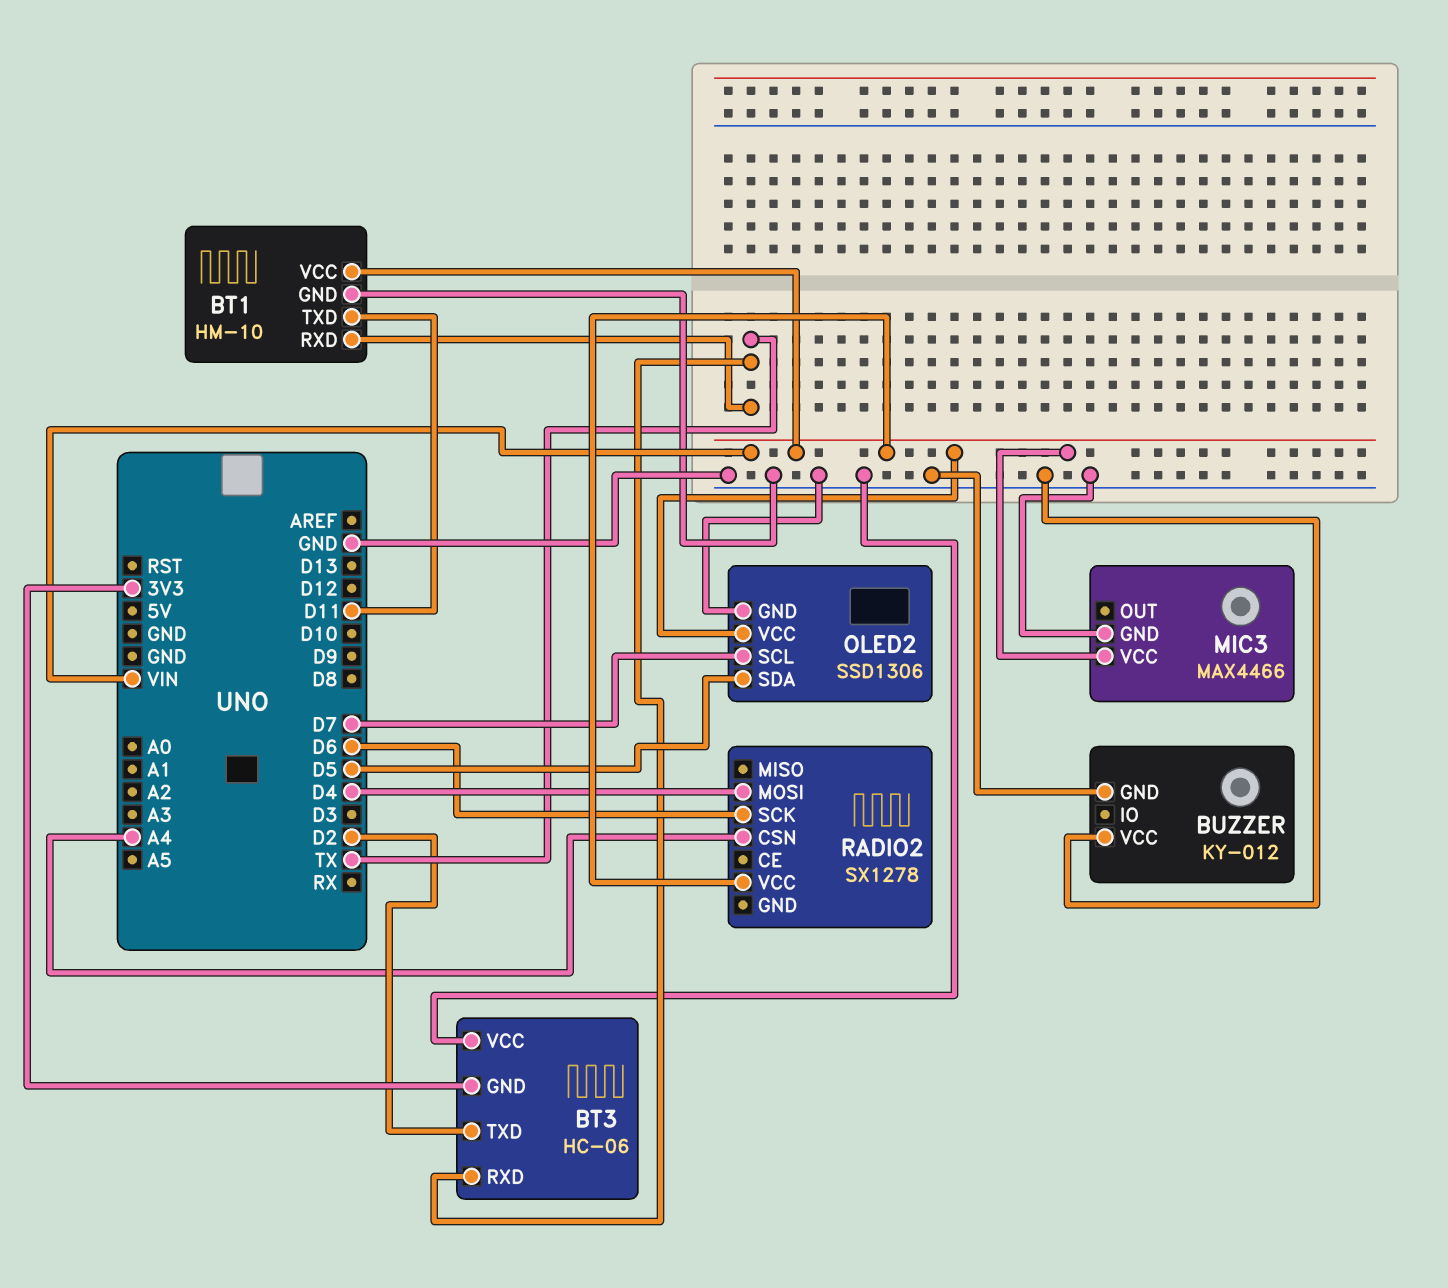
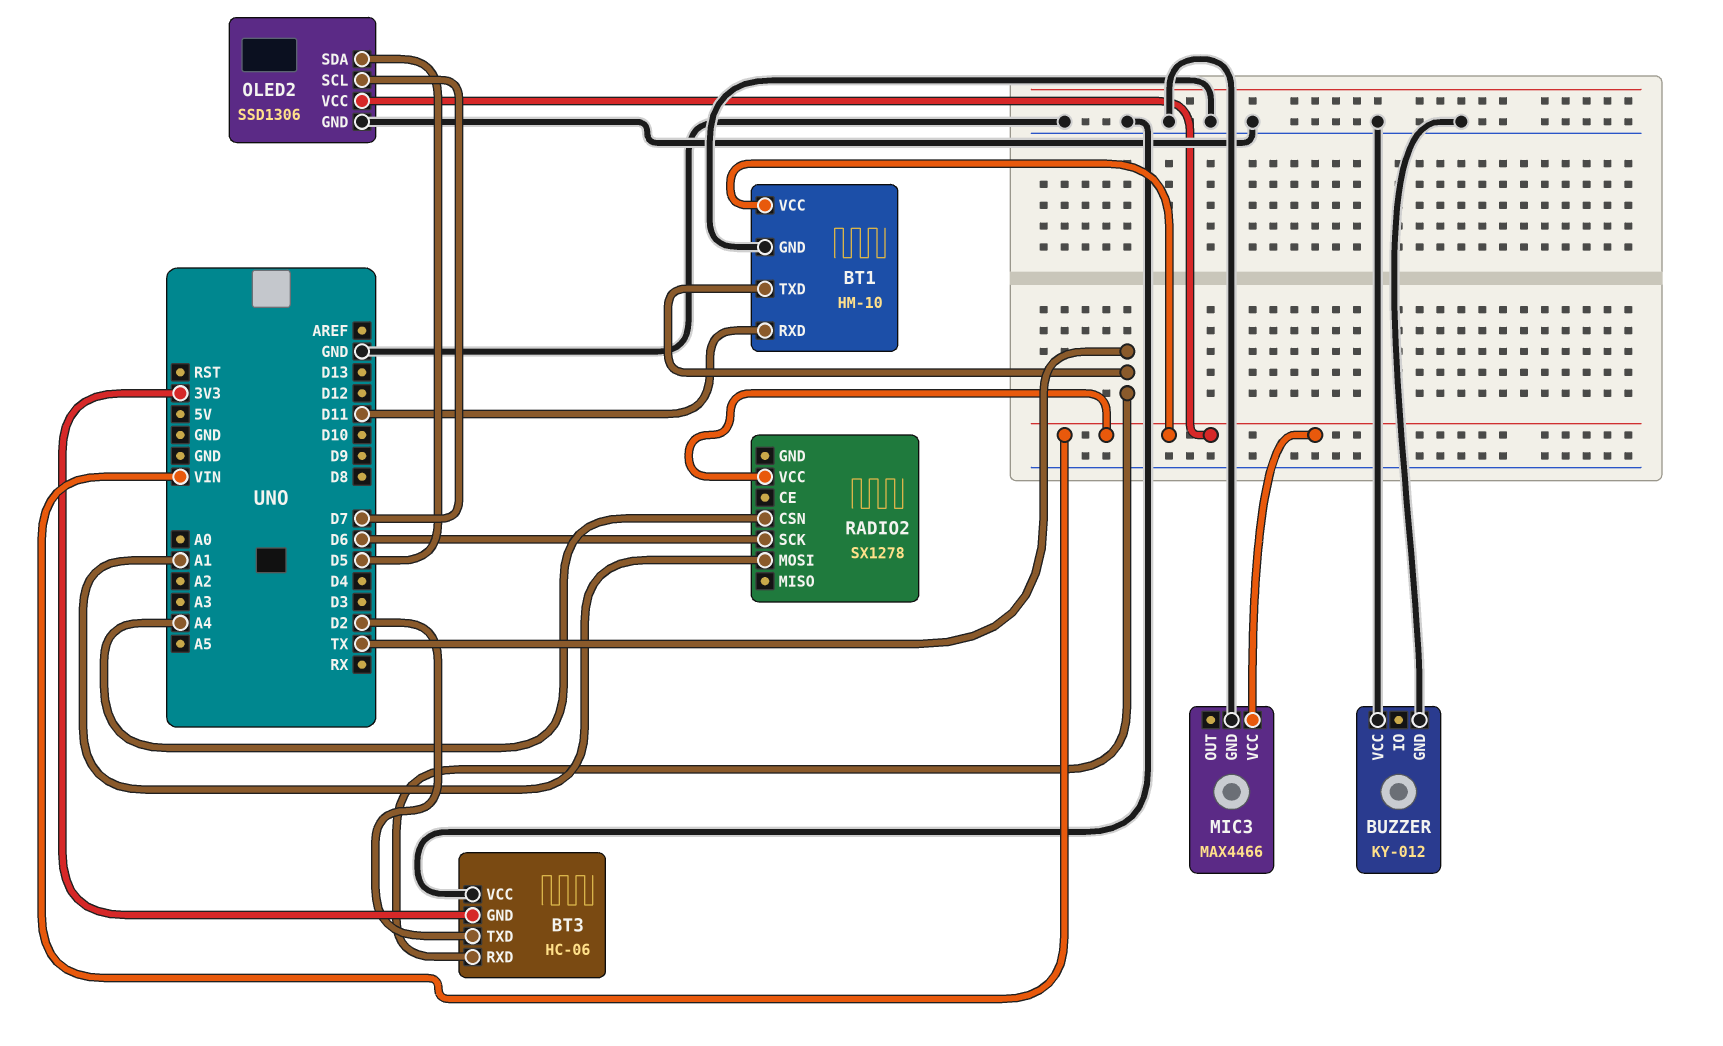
BT1 pin RXD: TX -> D11
BT1 pin TXD: D11 -> TX
RADIO2 pin MOSI: D4 -> A1

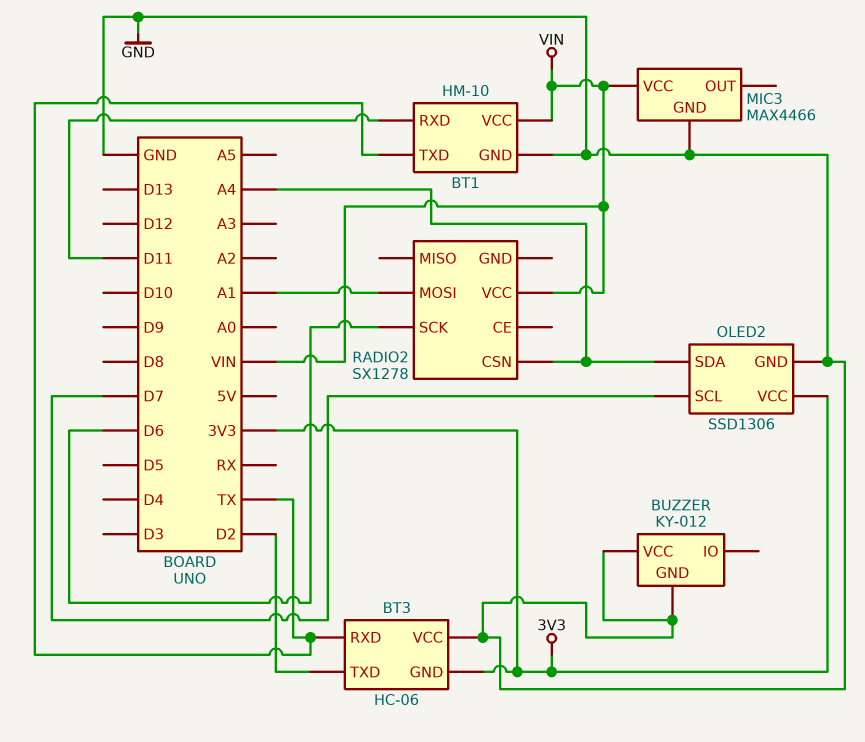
OLED2 pin SDA: D5 -> A4
OLED2 pin VCC: VIN -> 3V3

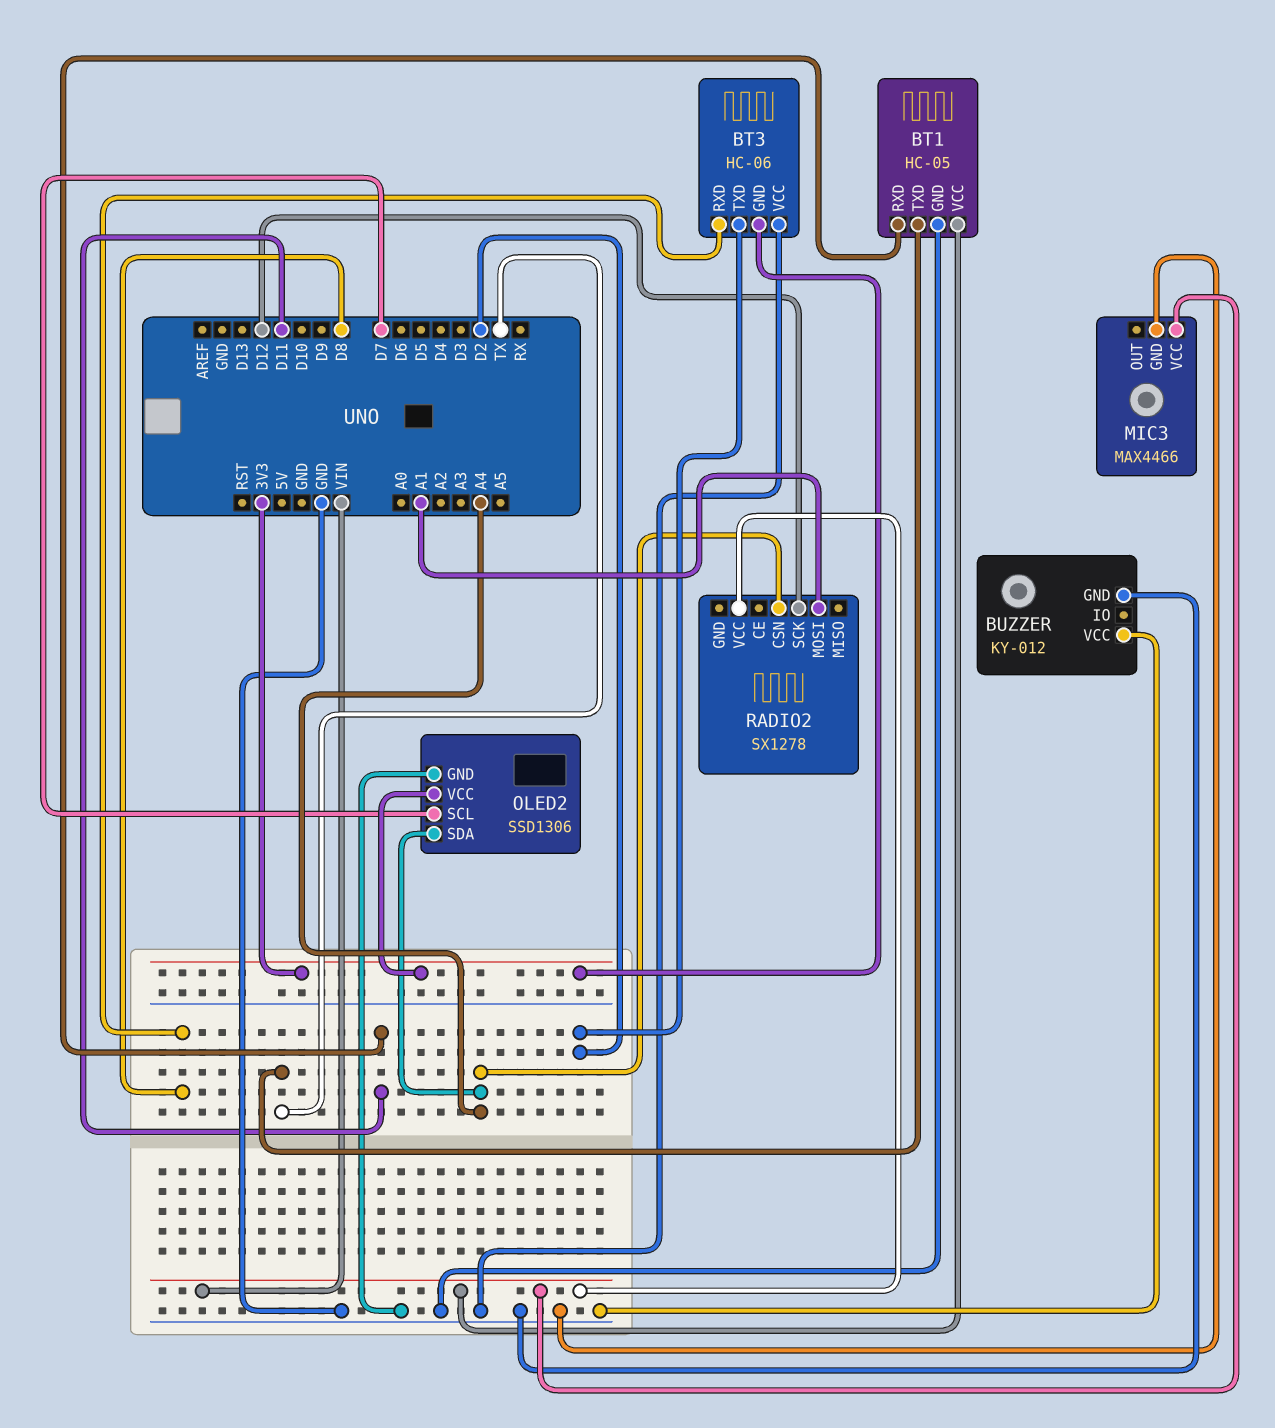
BT1: HM-10 -> HC-05
BT3 pin RXD: TX -> D8
RADIO2 pin SCK: D6 -> D12

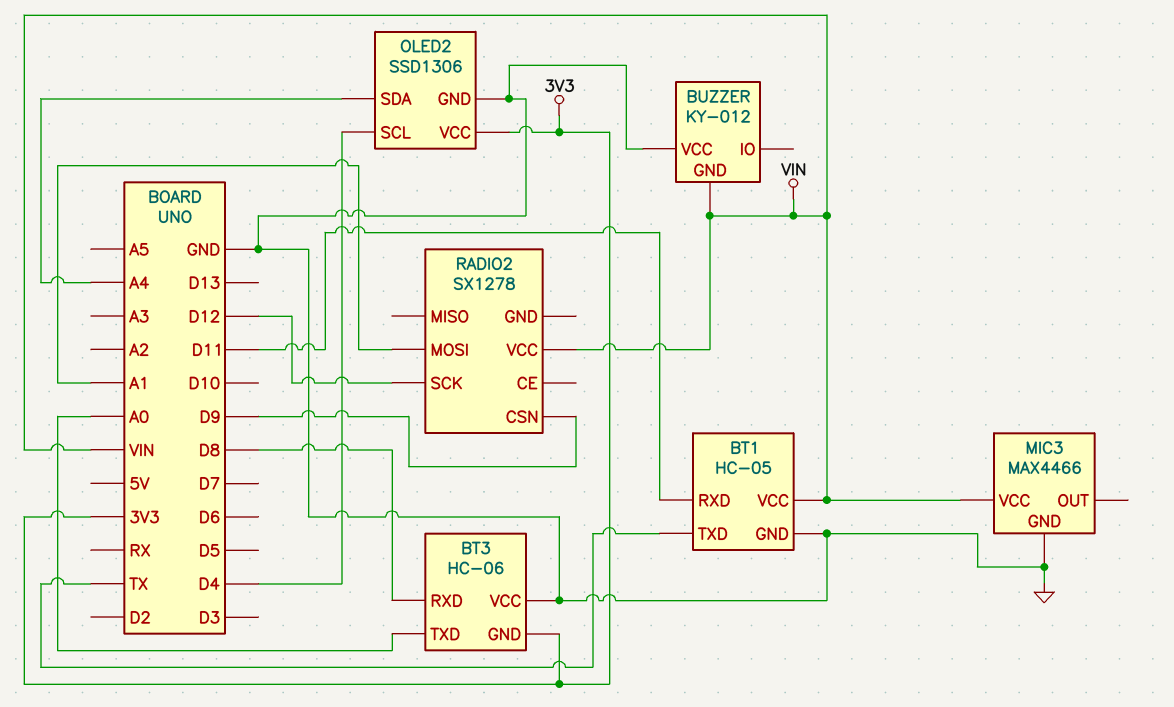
BT3 pin TXD: D2 -> A0
BUZZER pin GND: GND -> VIN
OLED2 pin SCL: D7 -> D4
RADIO2 pin CSN: A4 -> D9

